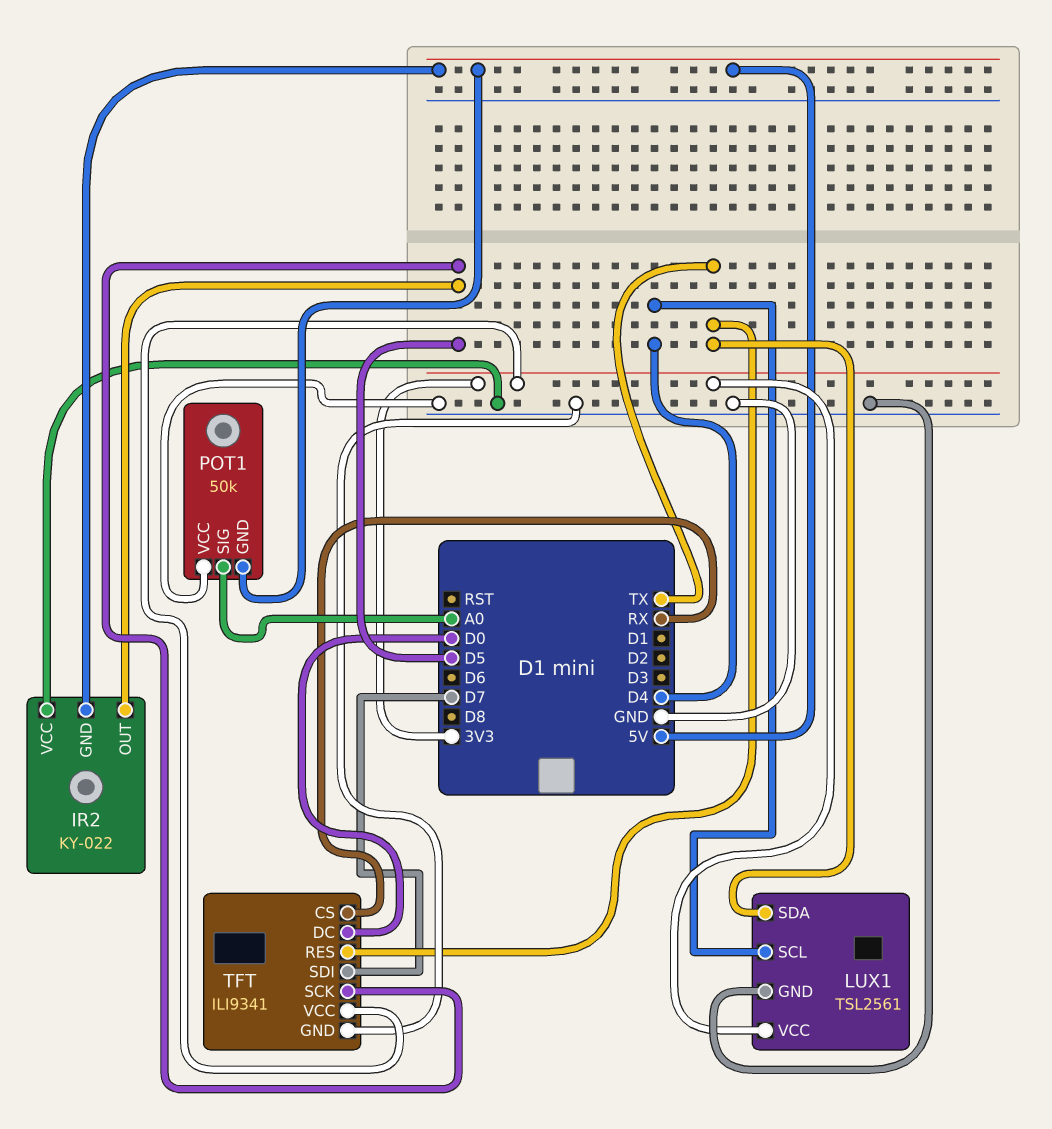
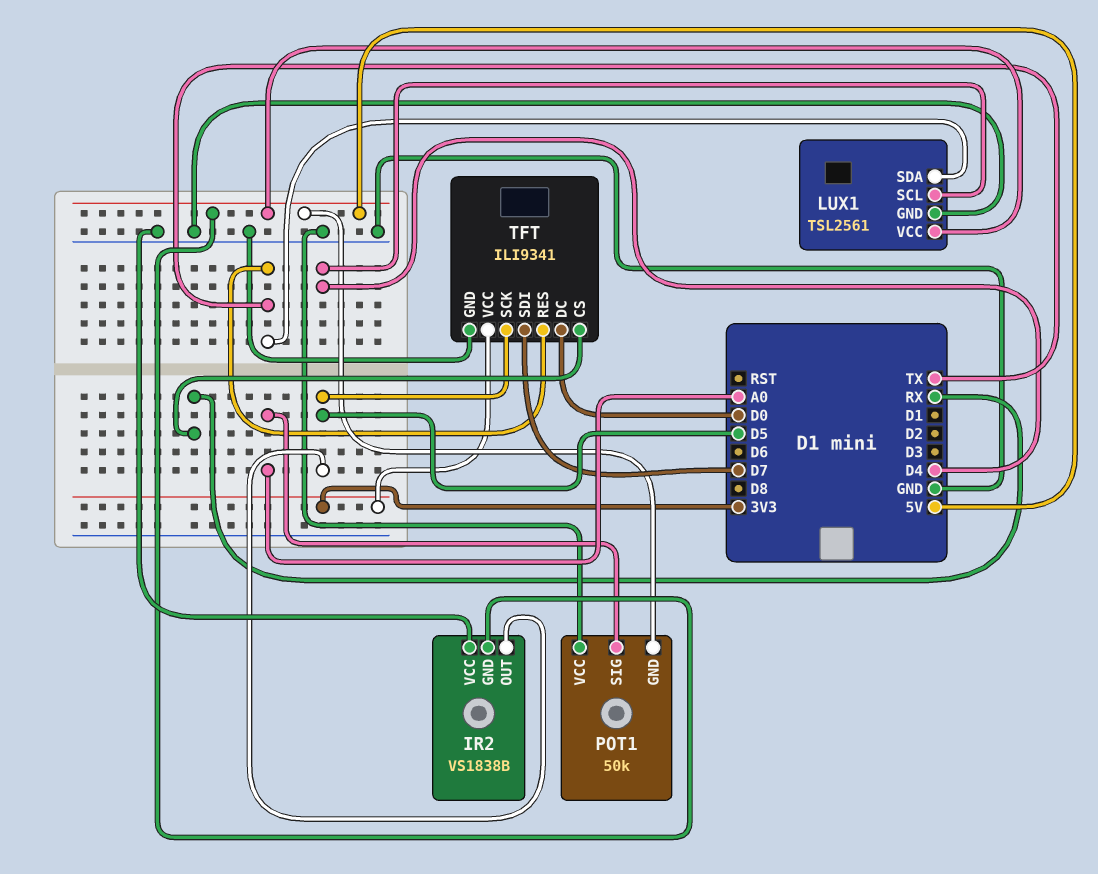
IR2: KY-022 -> VS1838B
LUX1 pin VCC: 3V3 -> 5V

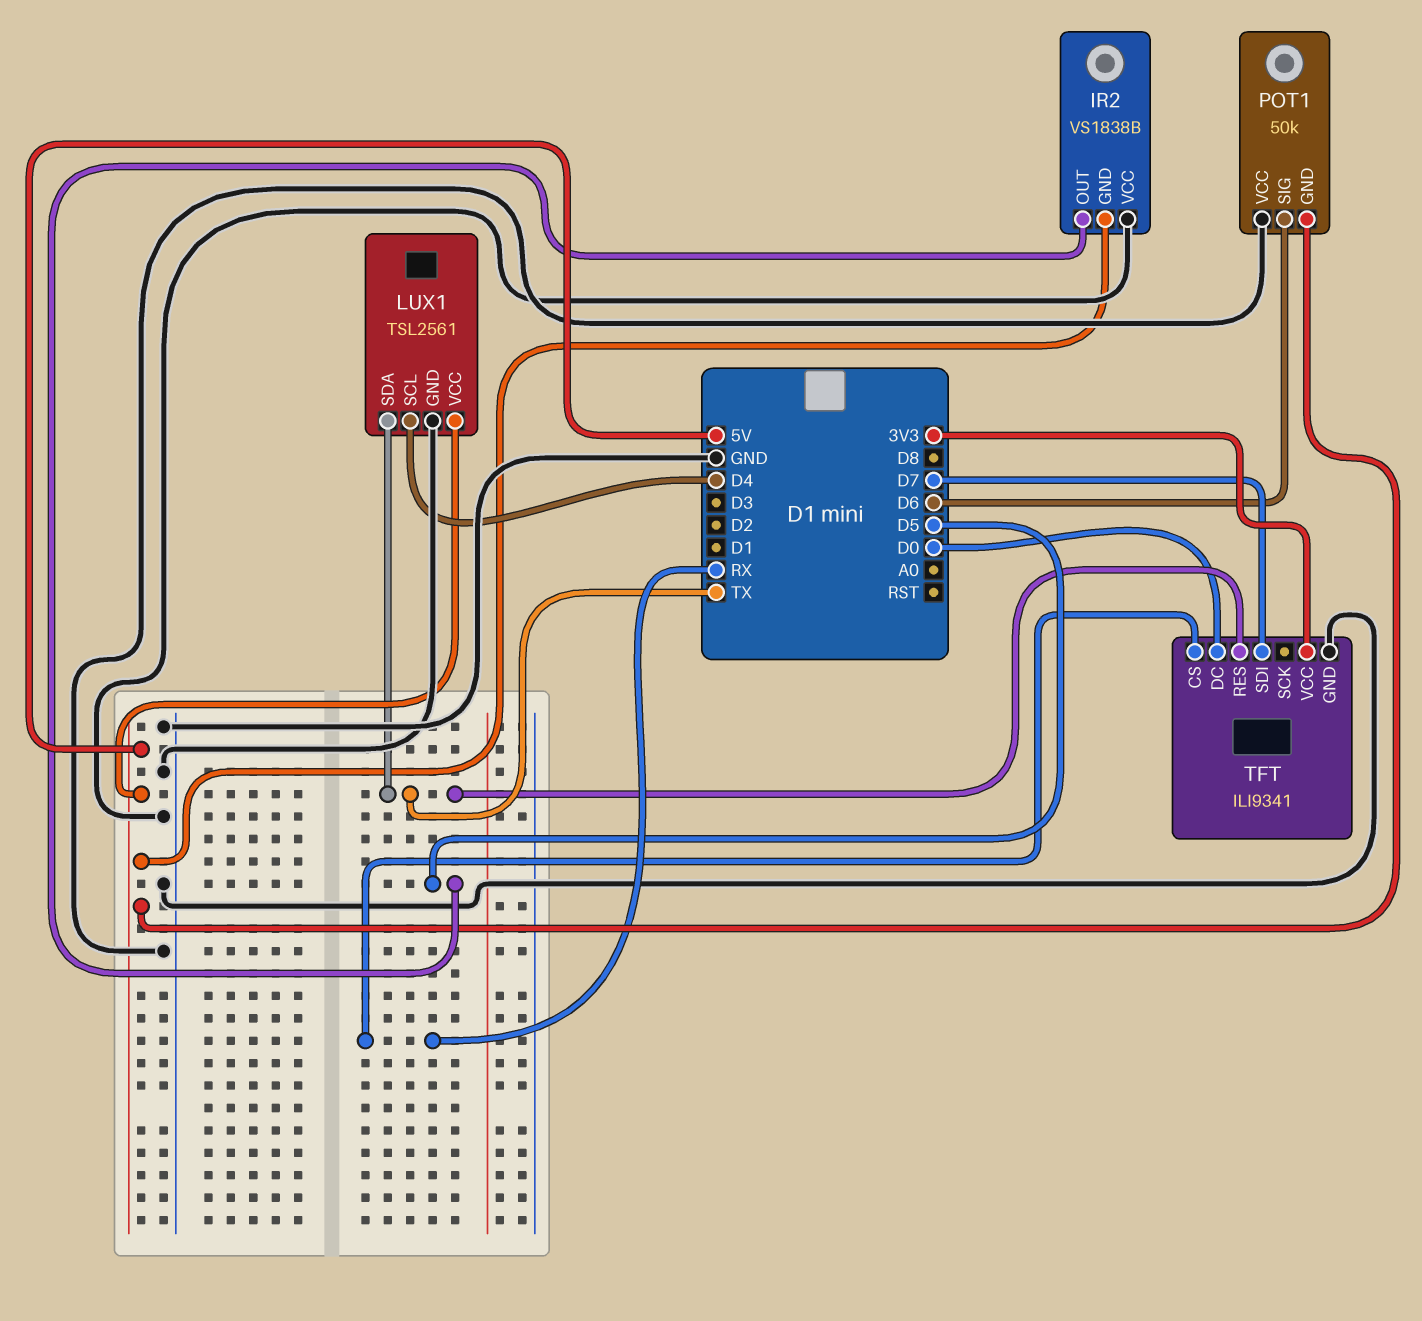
POT1 pin SIG: A0 -> D6
TFT pin SCK: D5 -> none

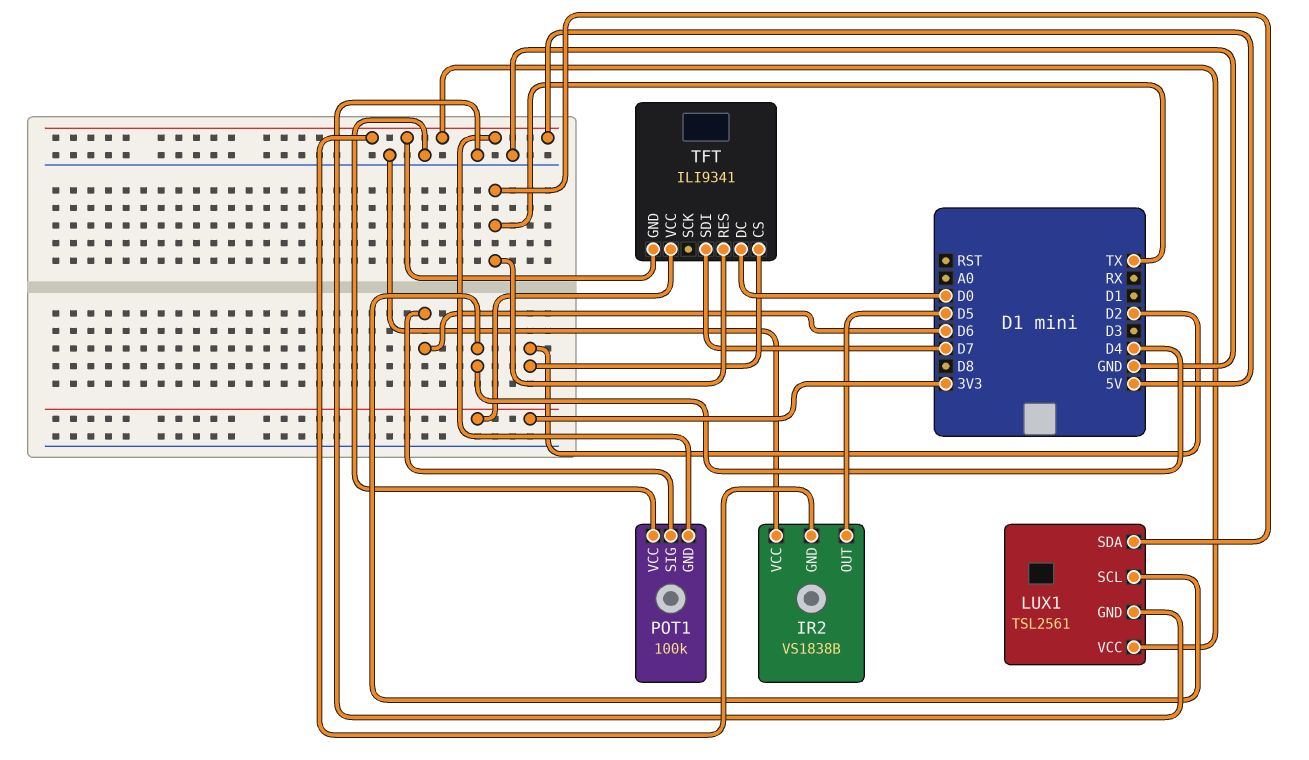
POT1: 50k -> 100k
TFT pin CS: RX -> D2
TFT pin GND: GND -> 5V

